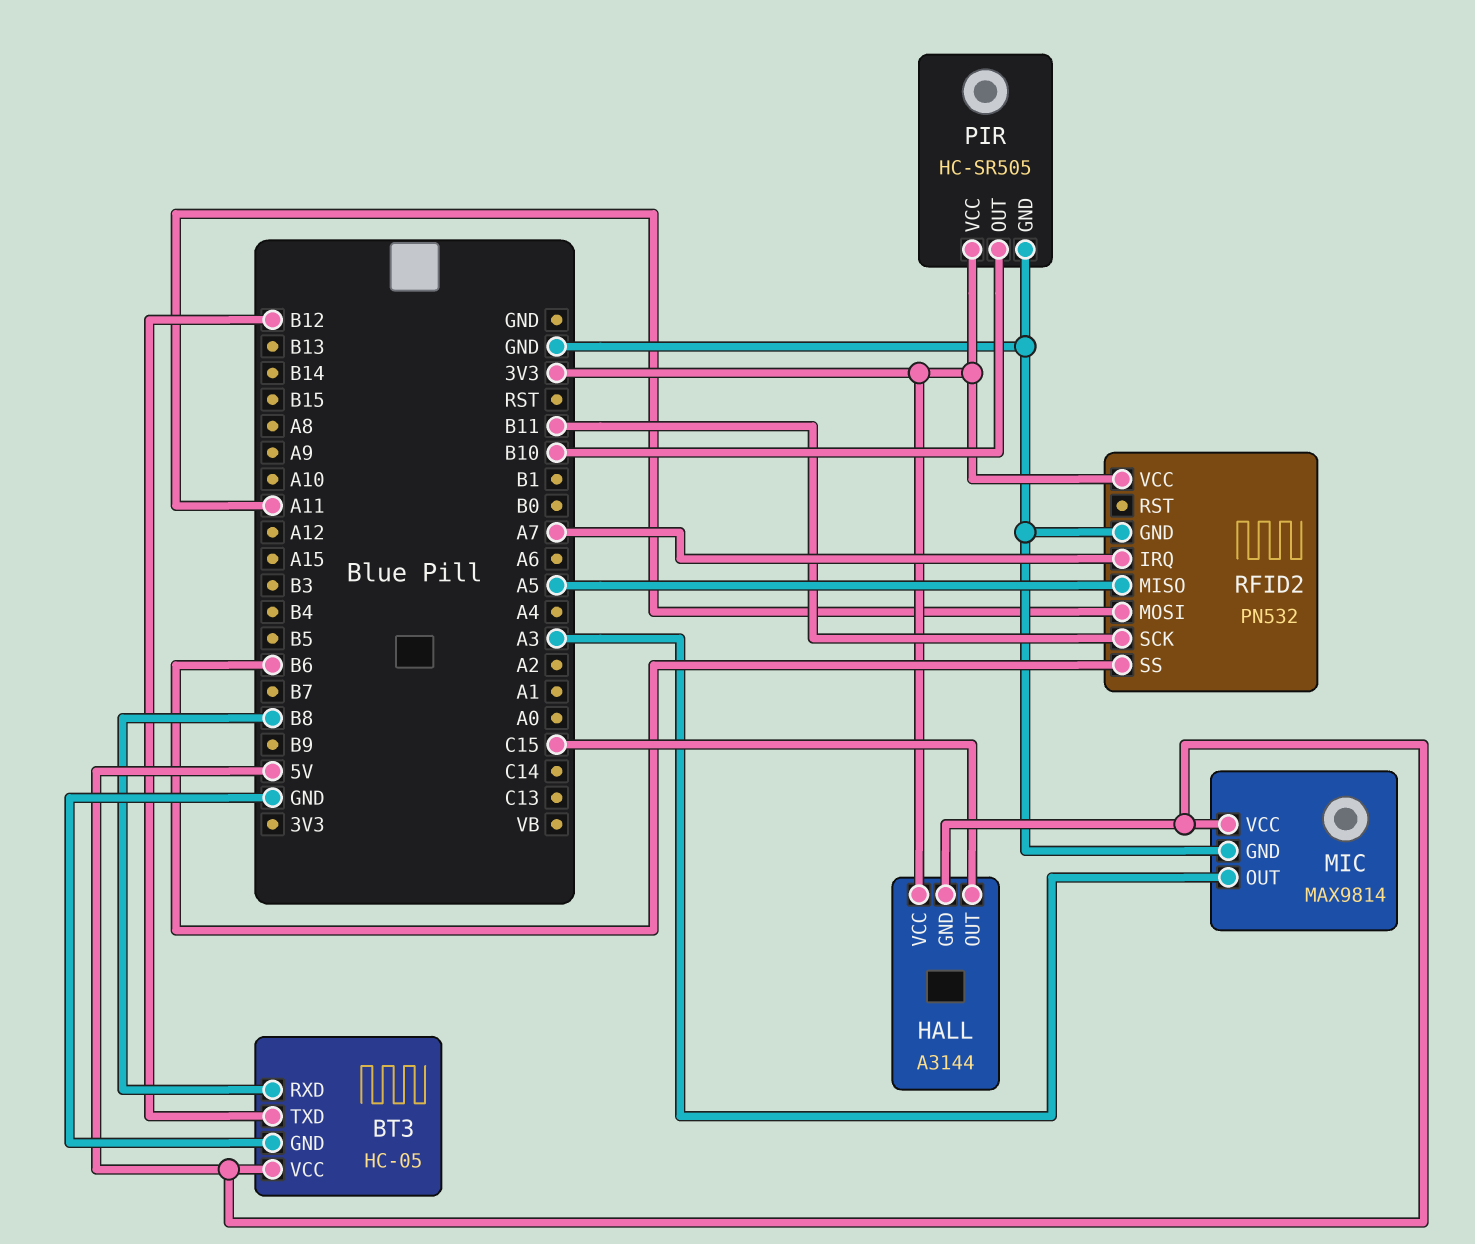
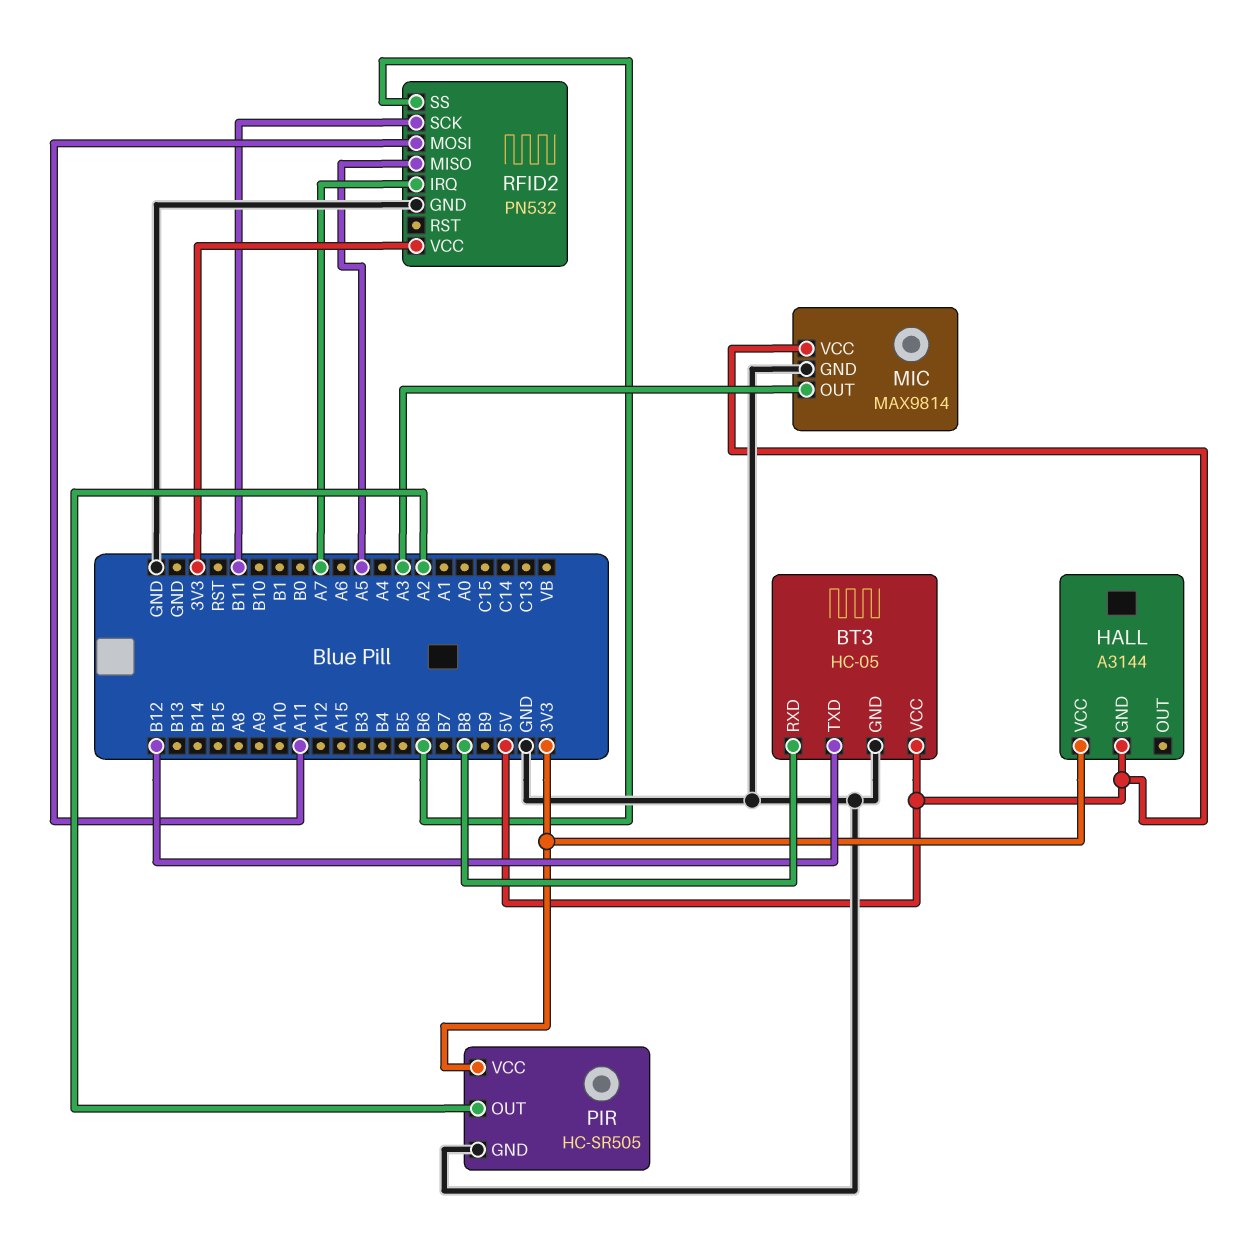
HALL pin OUT: C15 -> none
PIR pin OUT: B10 -> A2

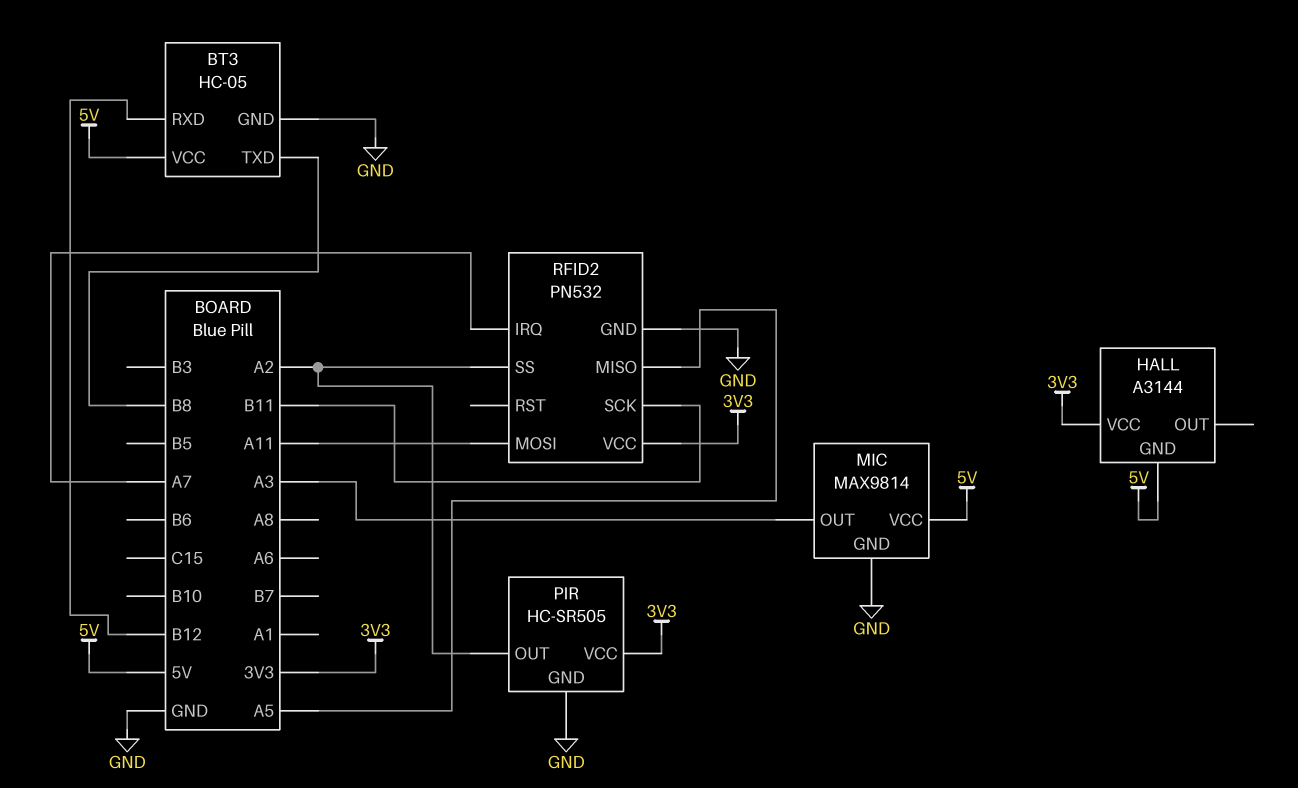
BT3 pin RXD: B8 -> B12
BT3 pin TXD: B12 -> B8
RFID2 pin SS: B6 -> A2

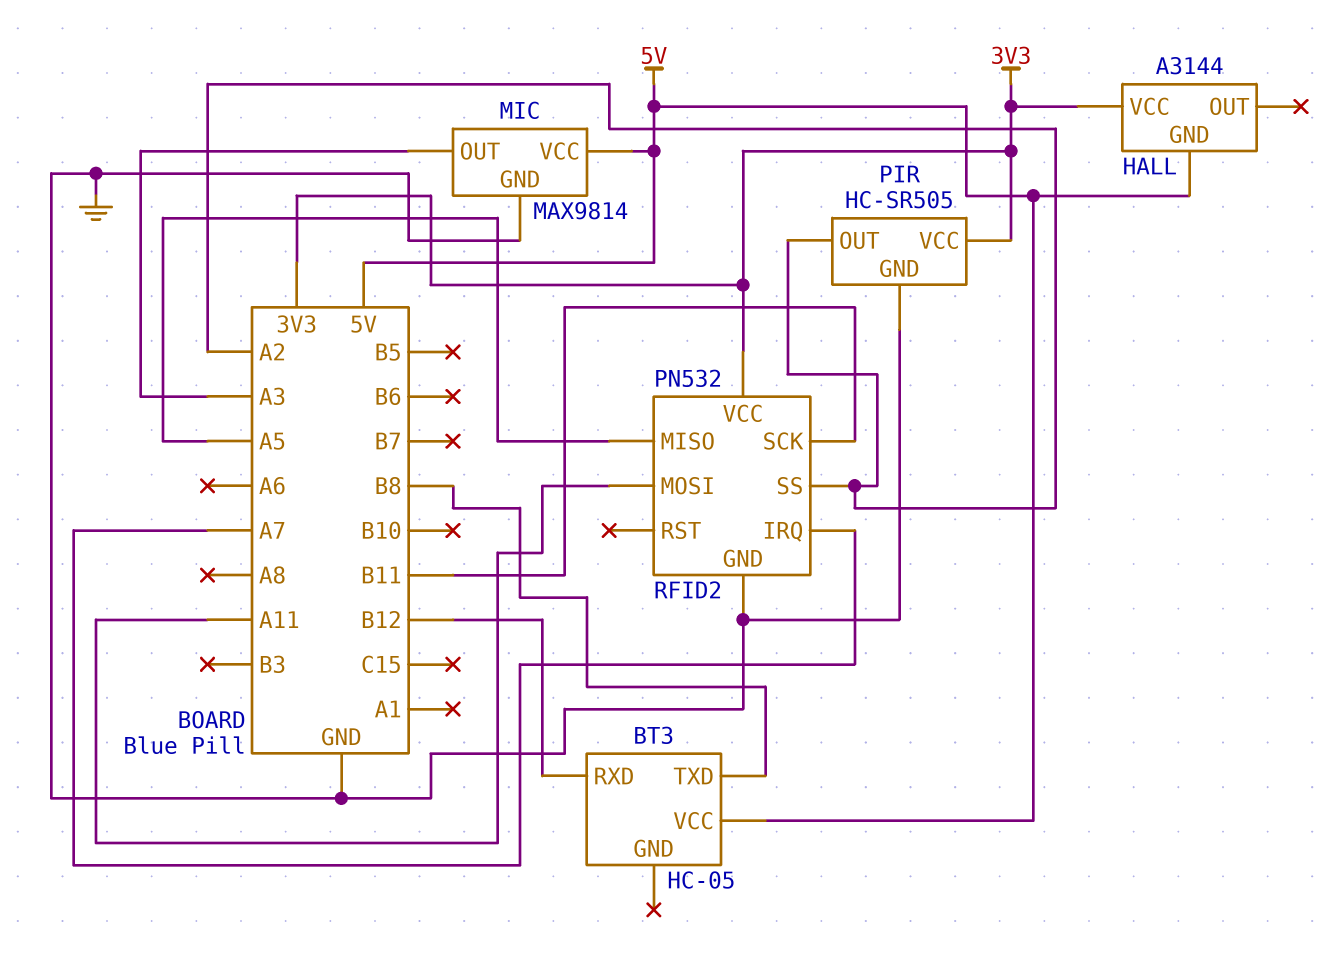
BT3 pin GND: GND -> none

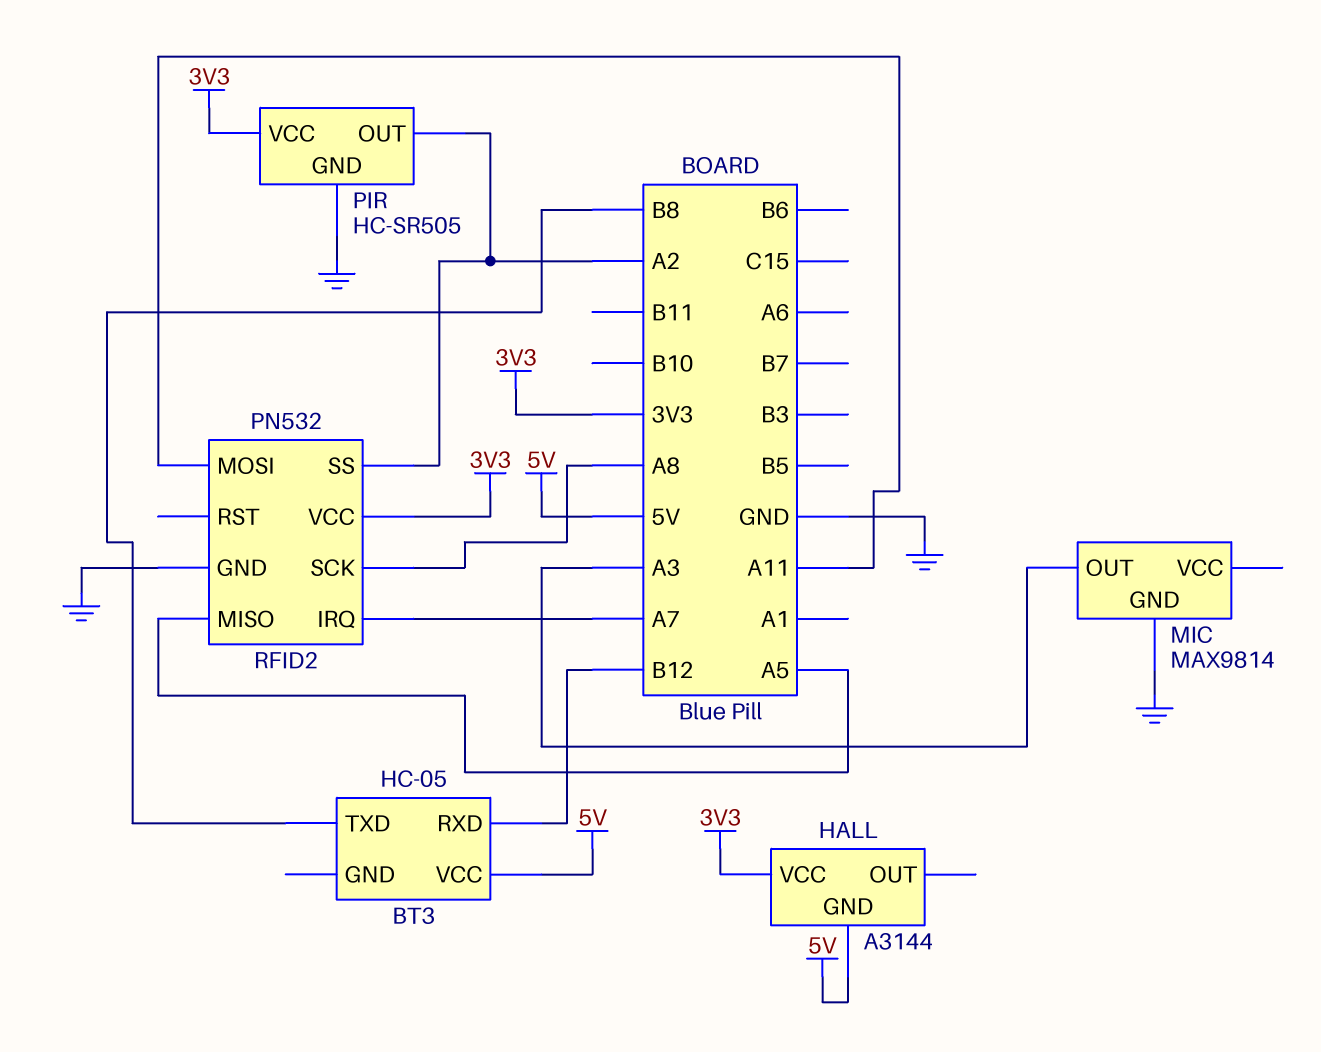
MIC pin VCC: 5V -> none
RFID2 pin SCK: B11 -> A8

